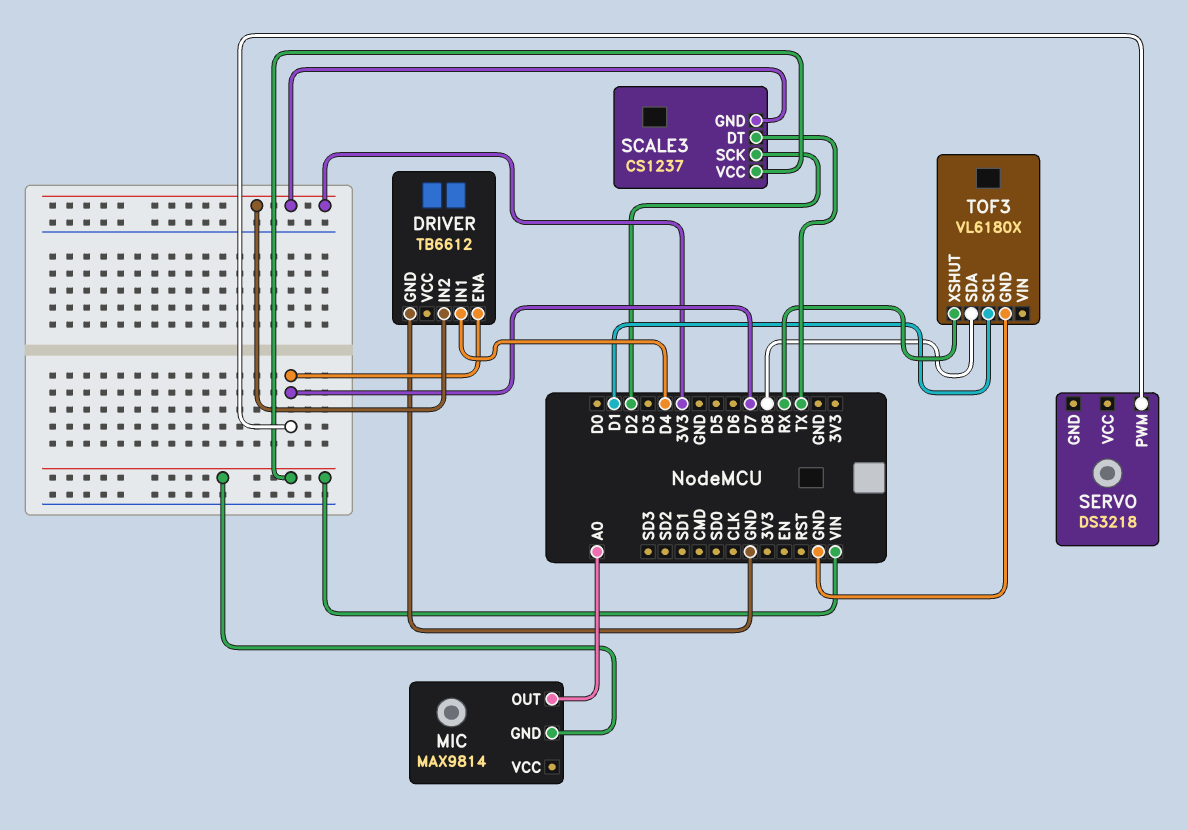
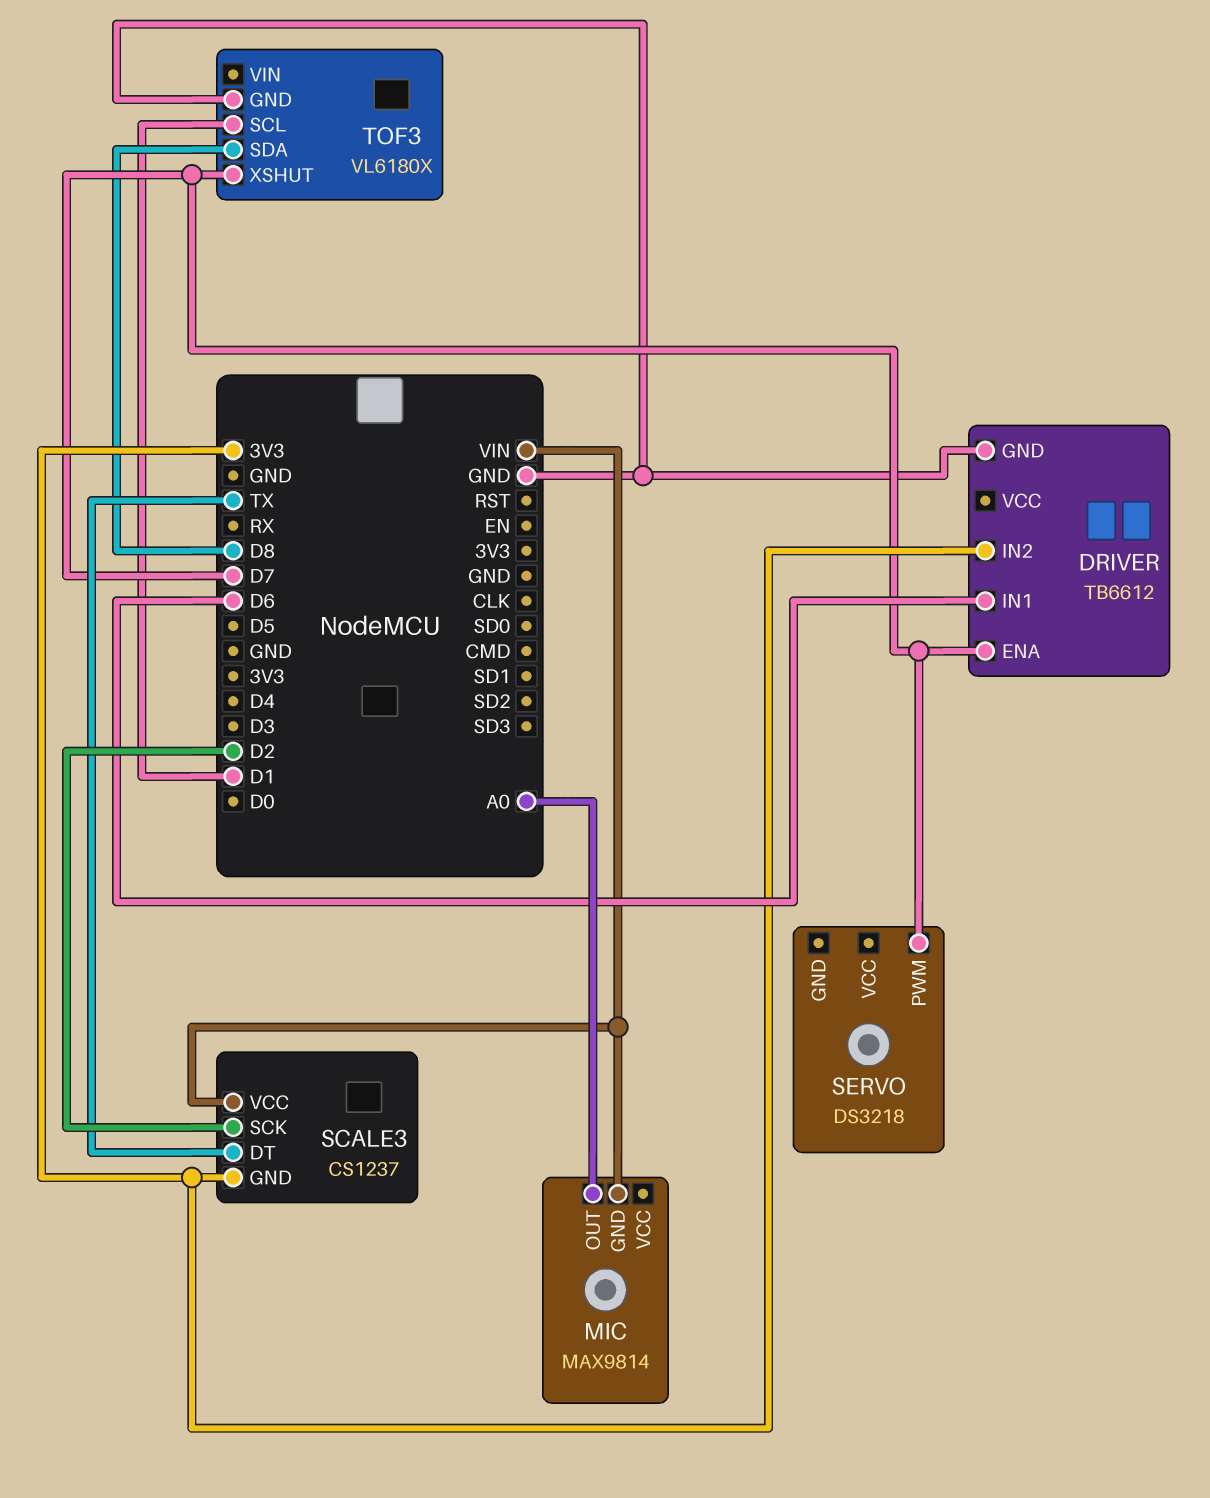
DRIVER pin IN1: D4 -> D6
TOF3 pin XSHUT: RX -> D7

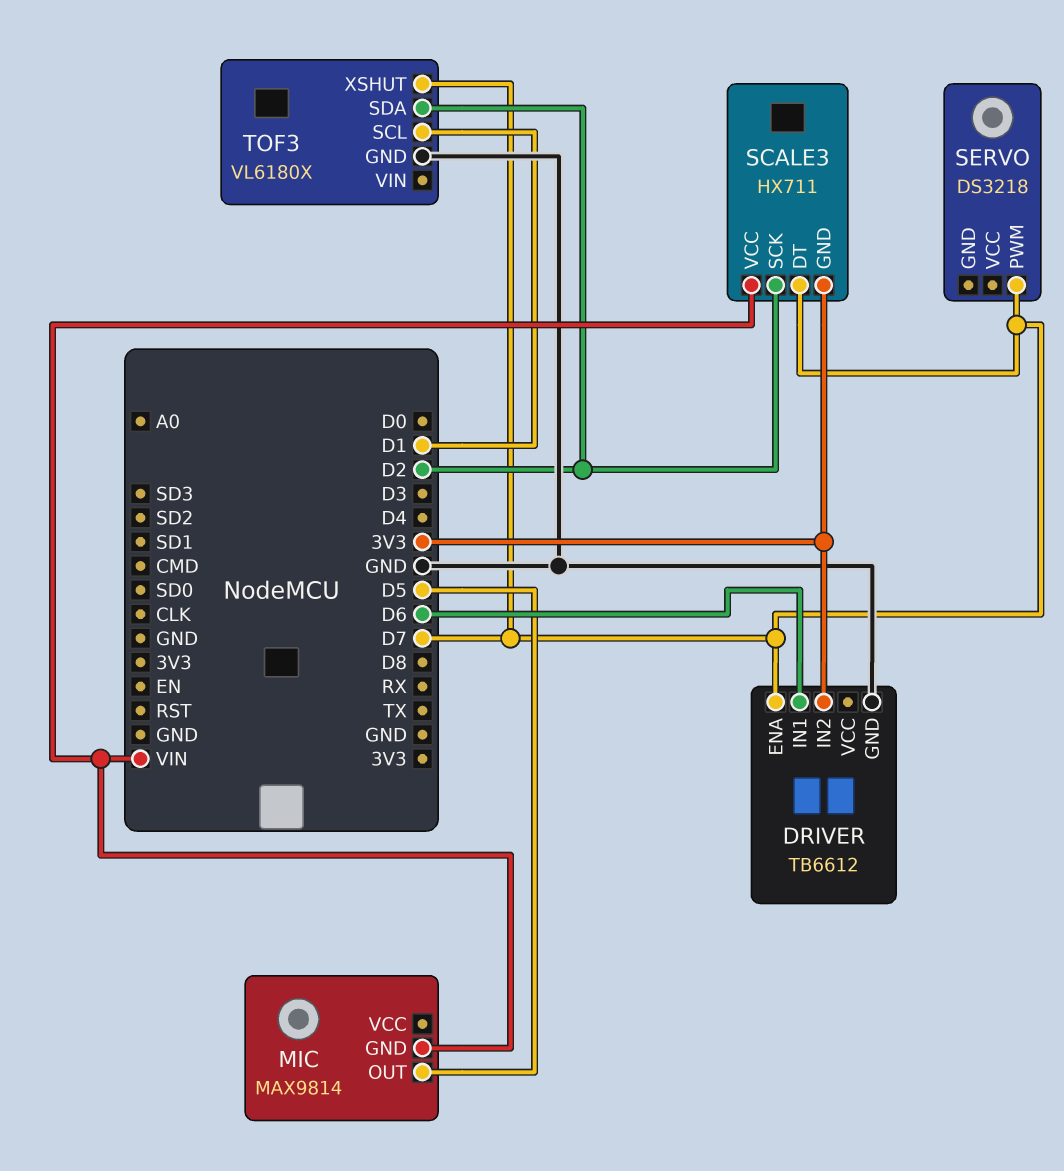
MIC pin OUT: A0 -> D5
SCALE3: CS1237 -> HX711
SCALE3 pin DT: TX -> D7
TOF3 pin SDA: D8 -> D2

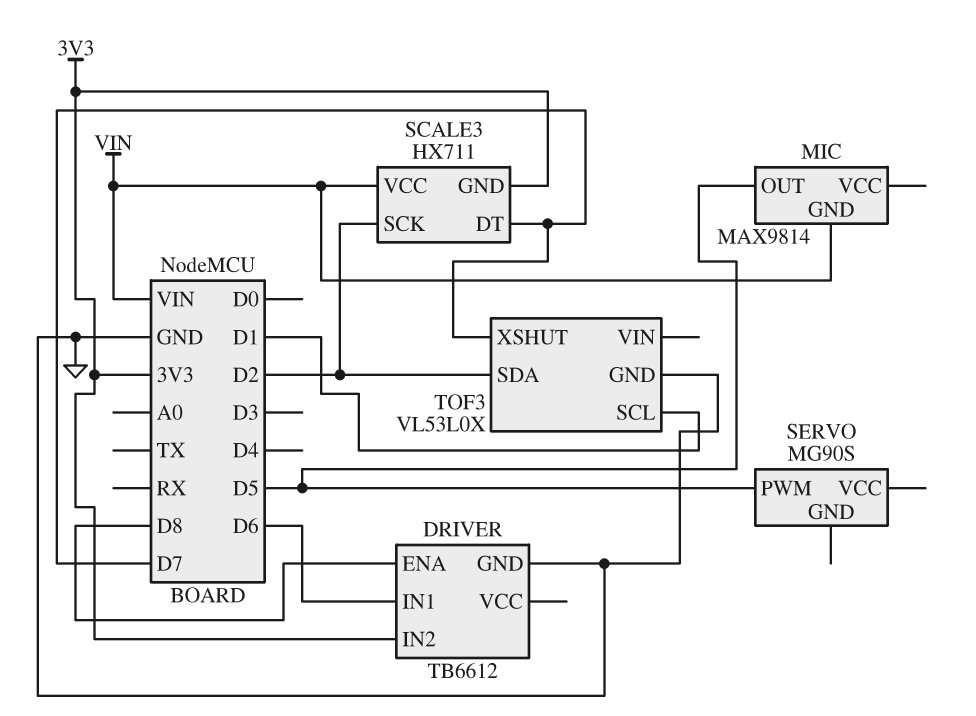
DRIVER pin ENA: D7 -> D8
SERVO: DS3218 -> MG90S
SERVO pin PWM: D7 -> D5
TOF3: VL6180X -> VL53L0X

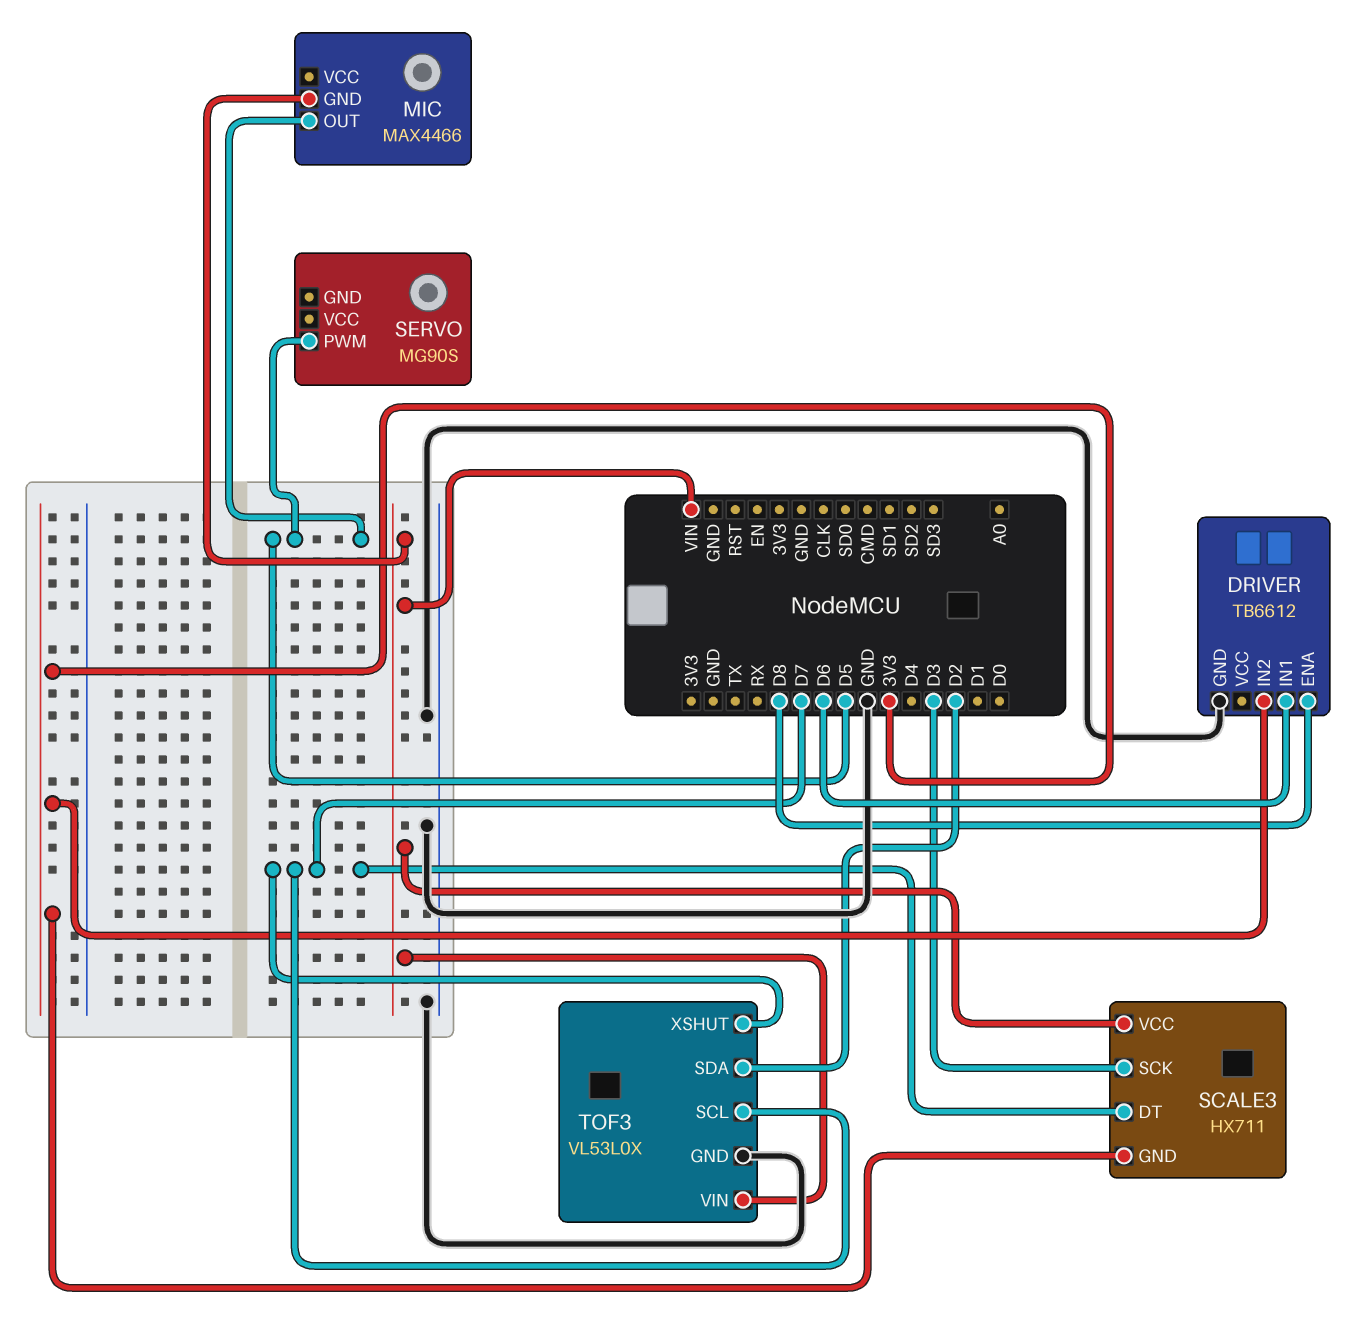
MIC: MAX9814 -> MAX4466
SCALE3 pin SCK: D2 -> D3
TOF3 pin SCL: D1 -> D7
TOF3 pin VIN: none -> VIN

